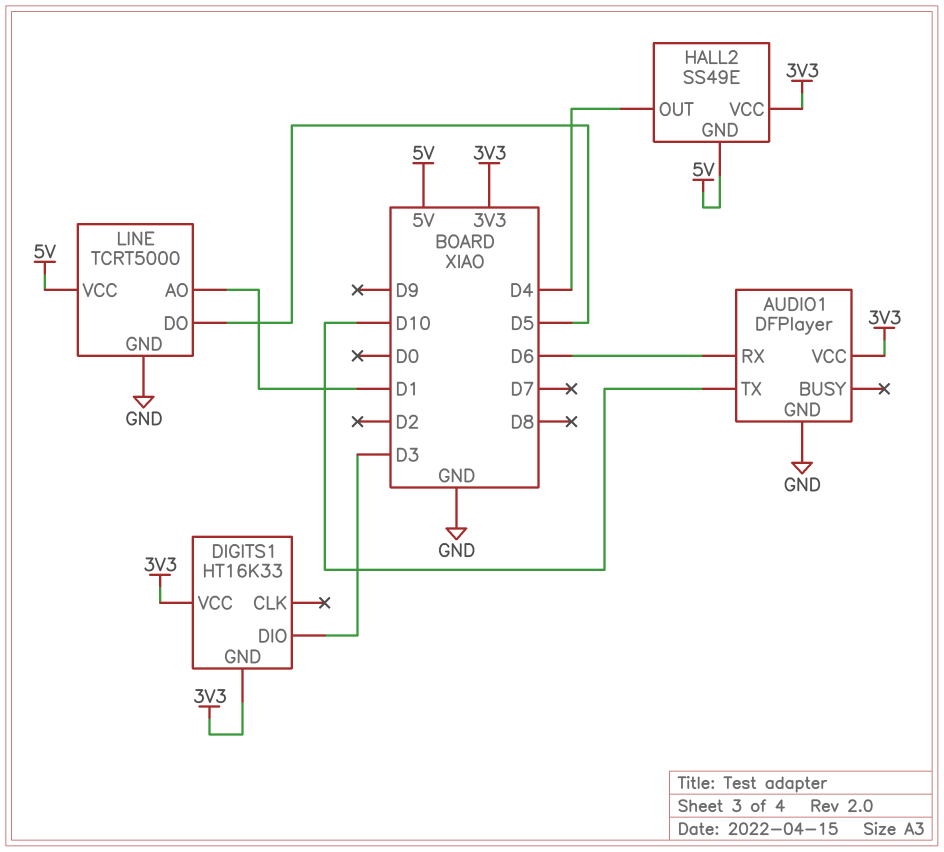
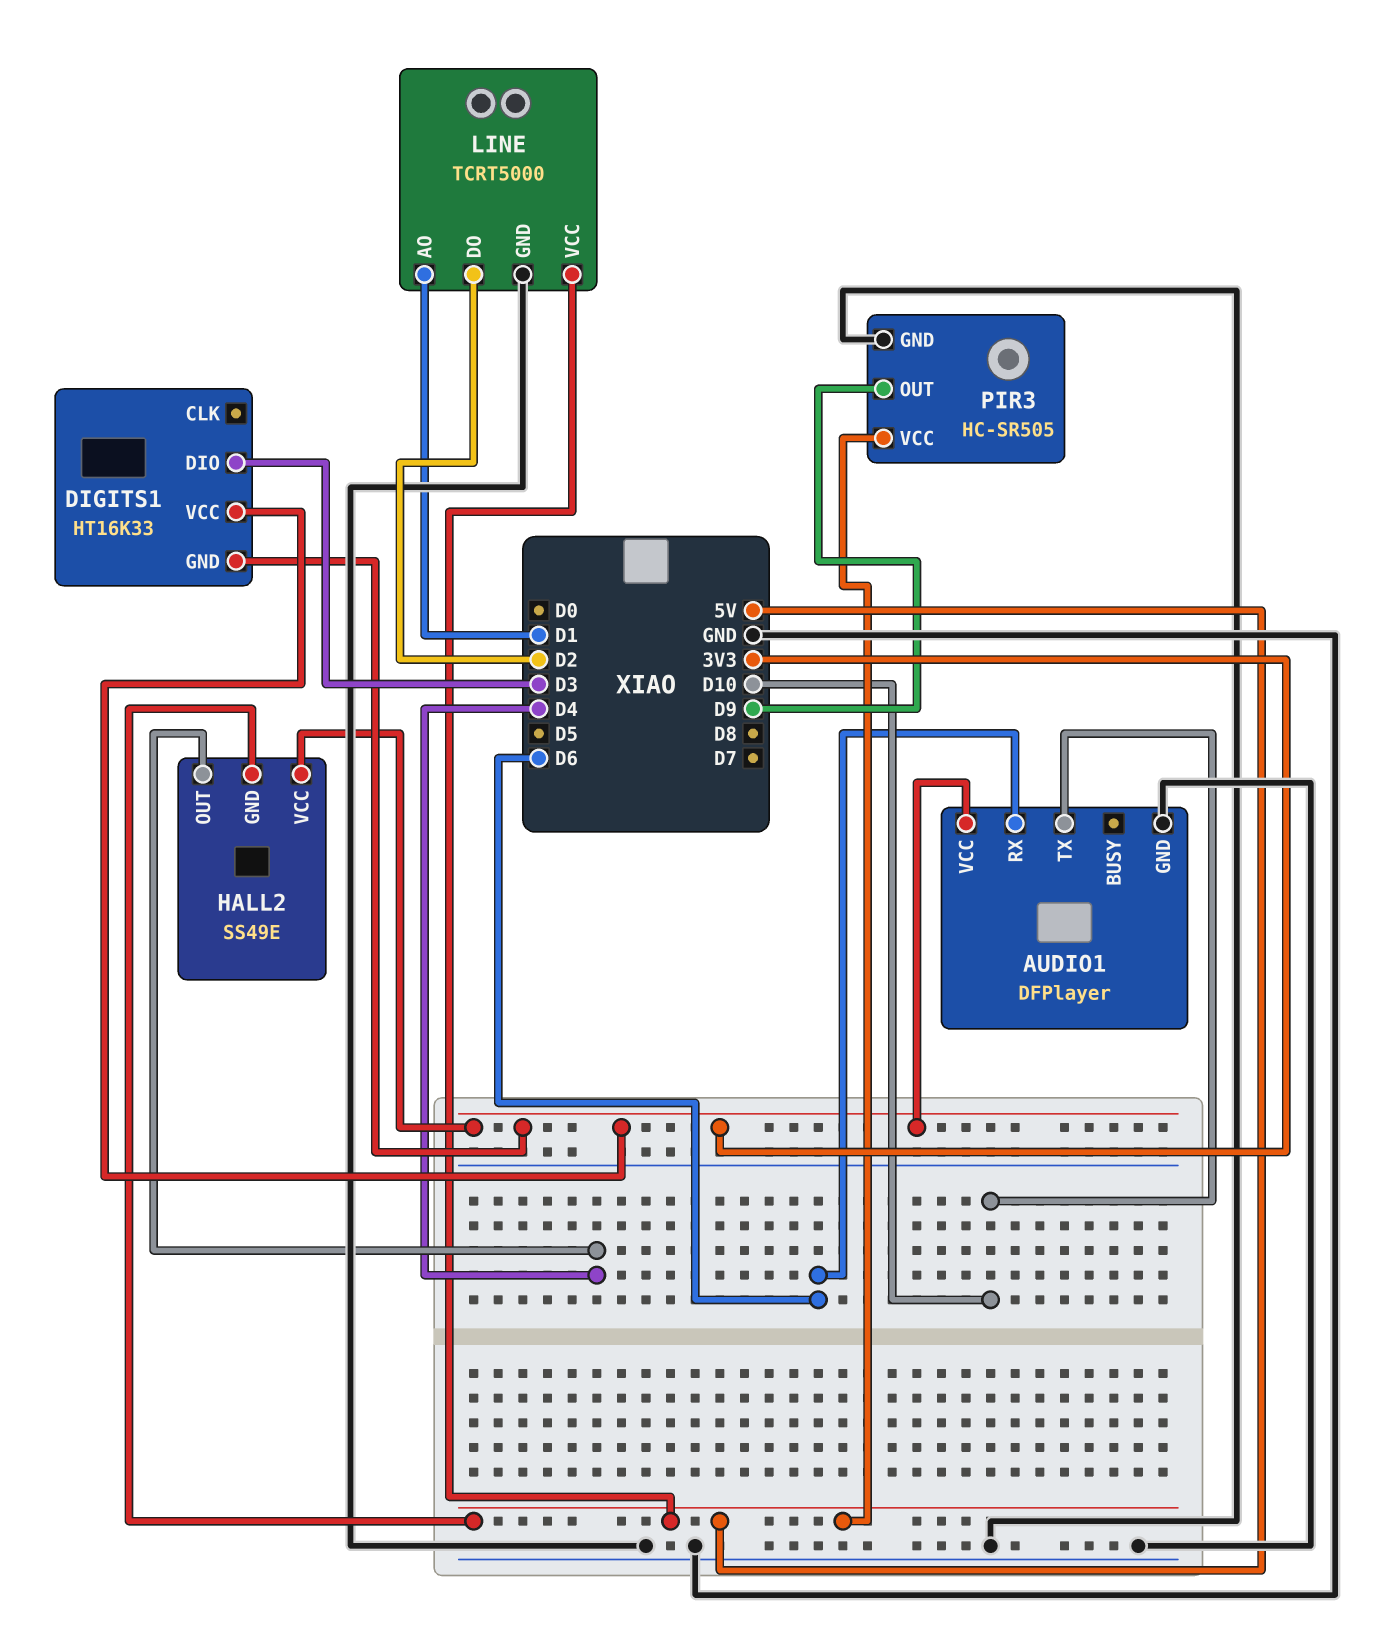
LINE pin DO: D5 -> D2
PIR3: none -> HC-SR505
PIR3 pin GND: none -> GND
PIR3 pin OUT: none -> D9
PIR3 pin VCC: none -> 5V

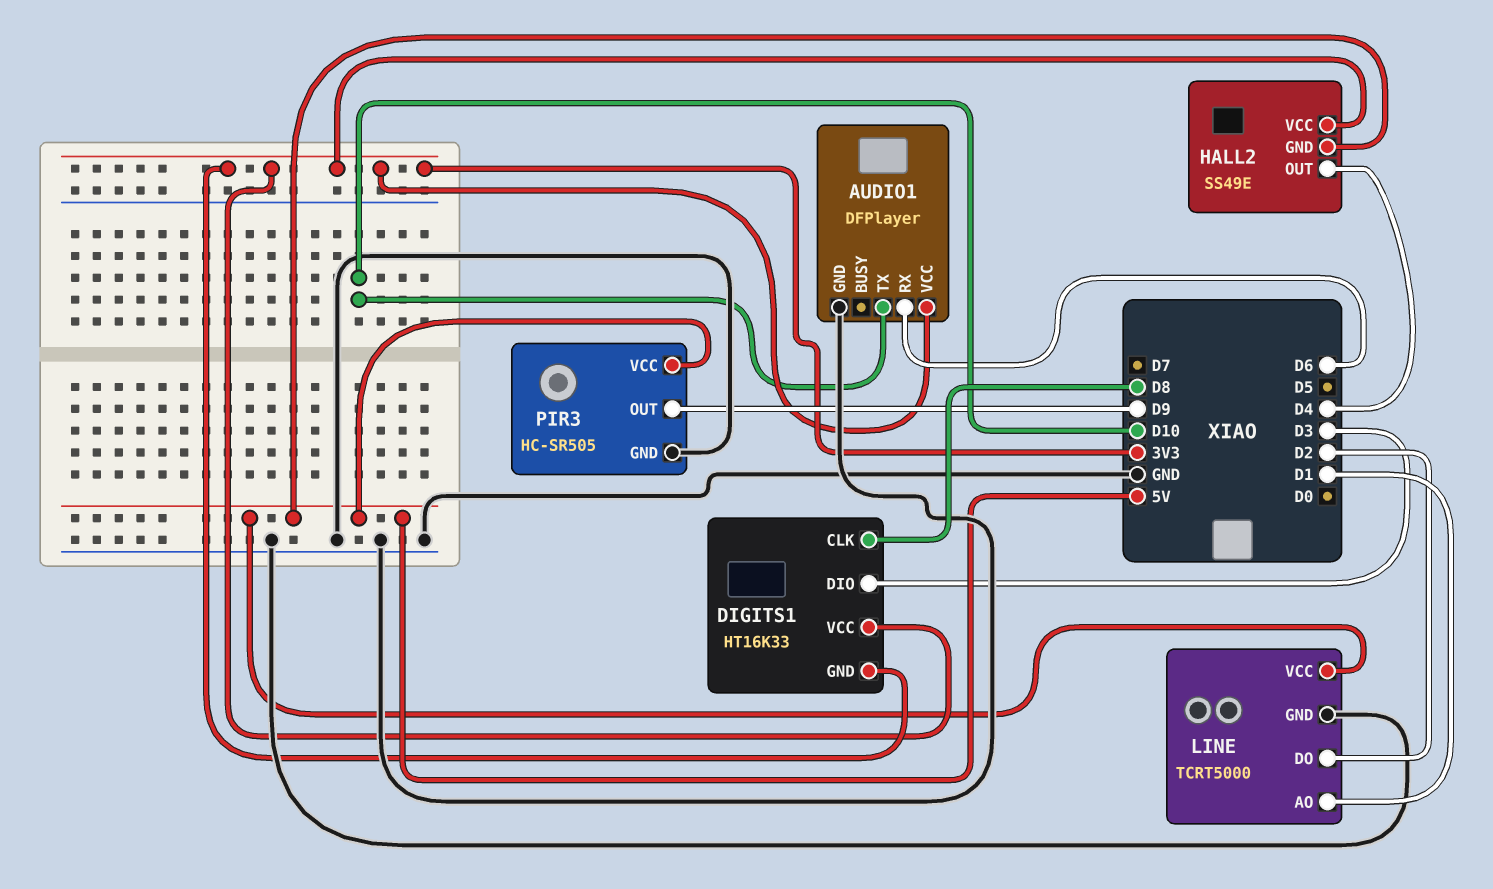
DIGITS1 pin CLK: none -> D8

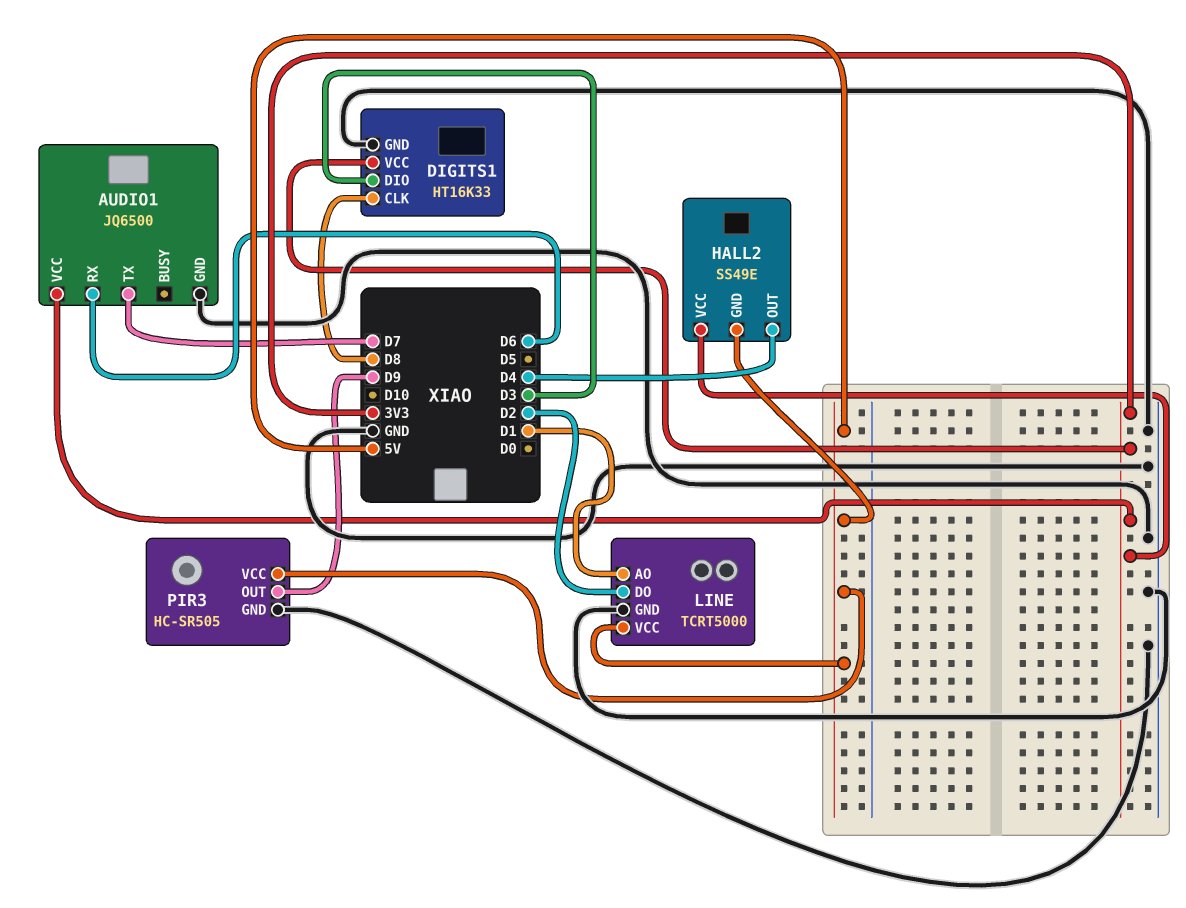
AUDIO1: DFPlayer -> JQ6500
AUDIO1 pin TX: D10 -> D7
DIGITS1 pin GND: 3V3 -> GND

